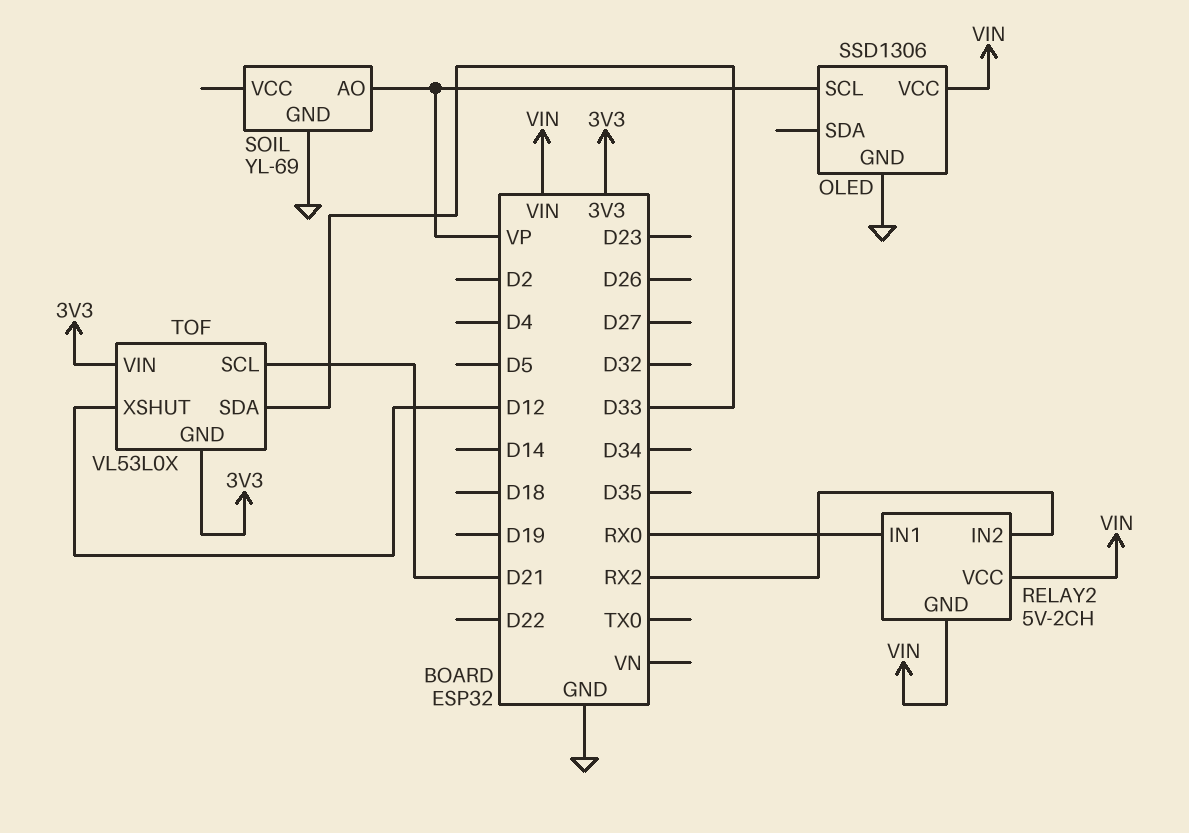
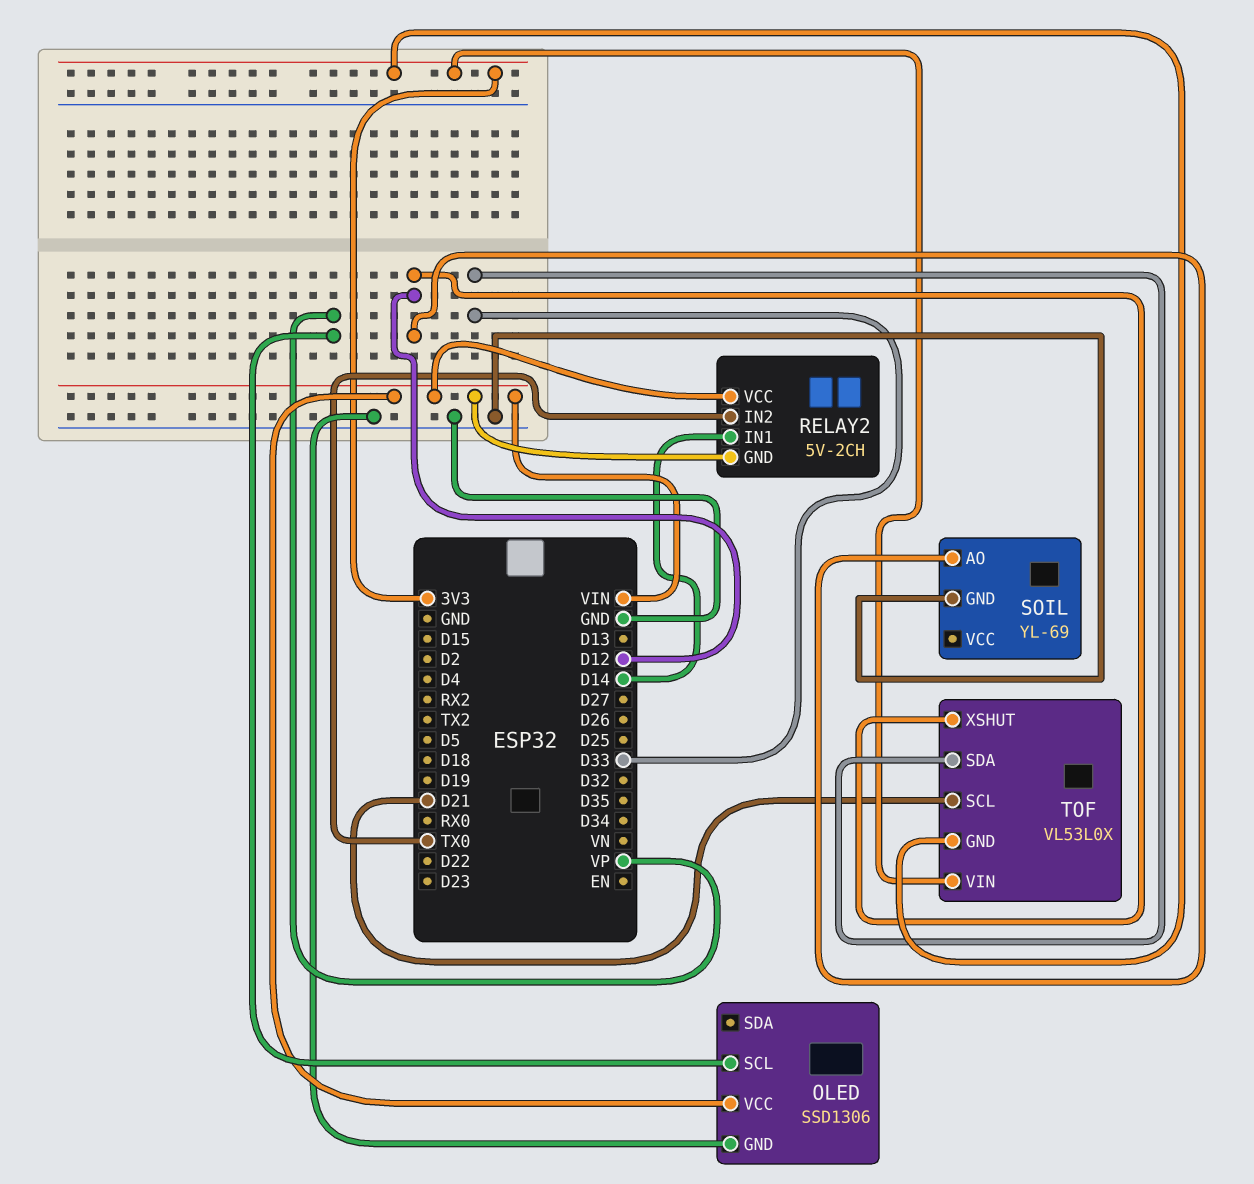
RELAY2 pin IN1: RX0 -> D14
RELAY2 pin IN2: RX2 -> TX0
SOIL pin AO: VP -> D12

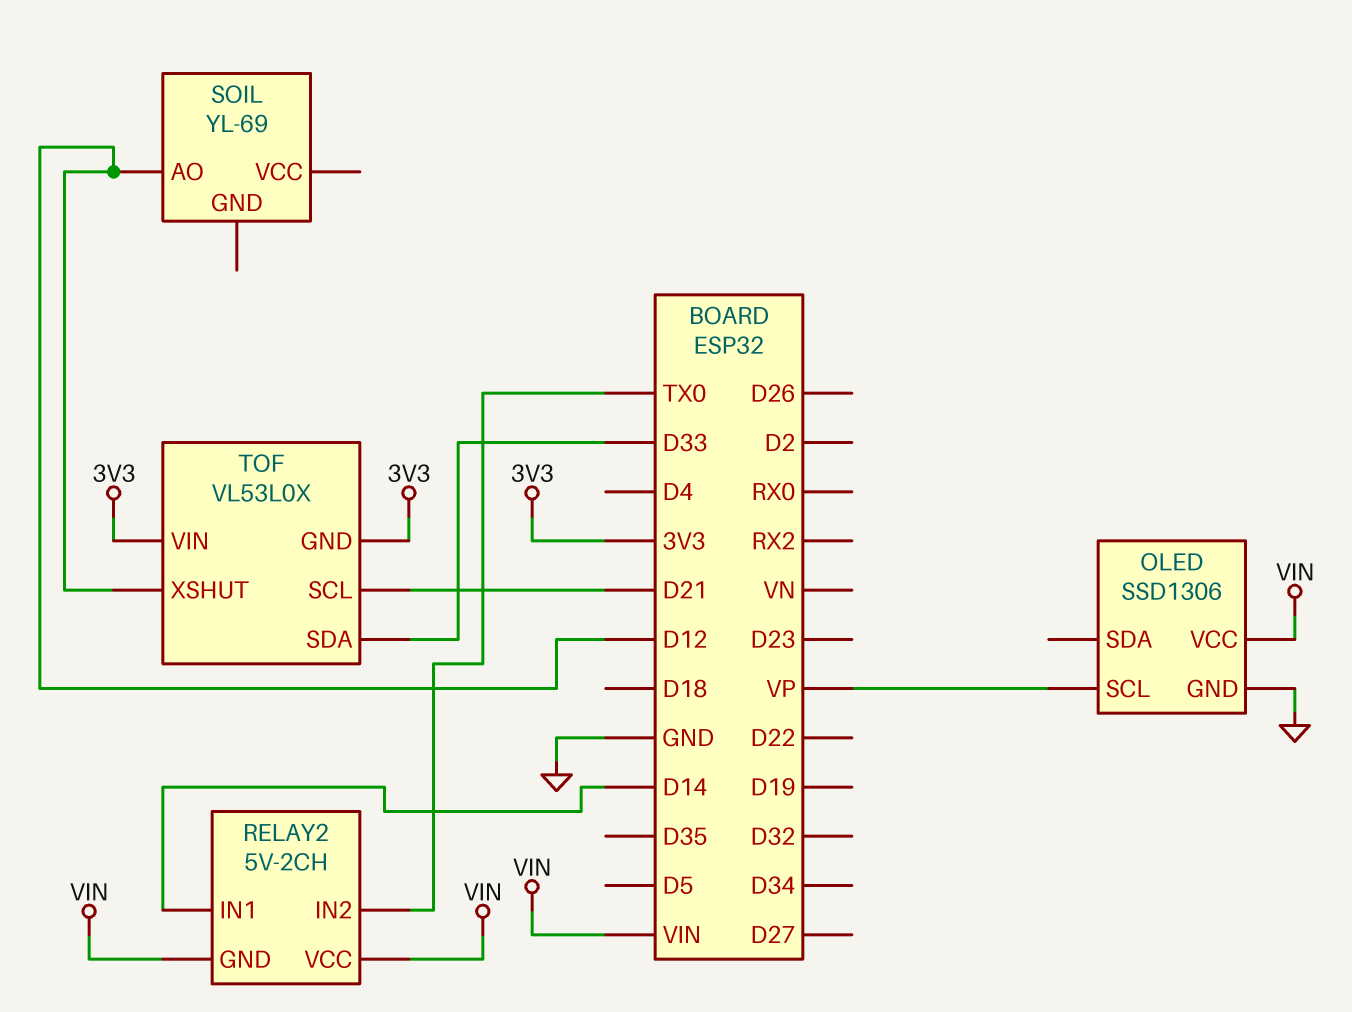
SOIL pin GND: GND -> none

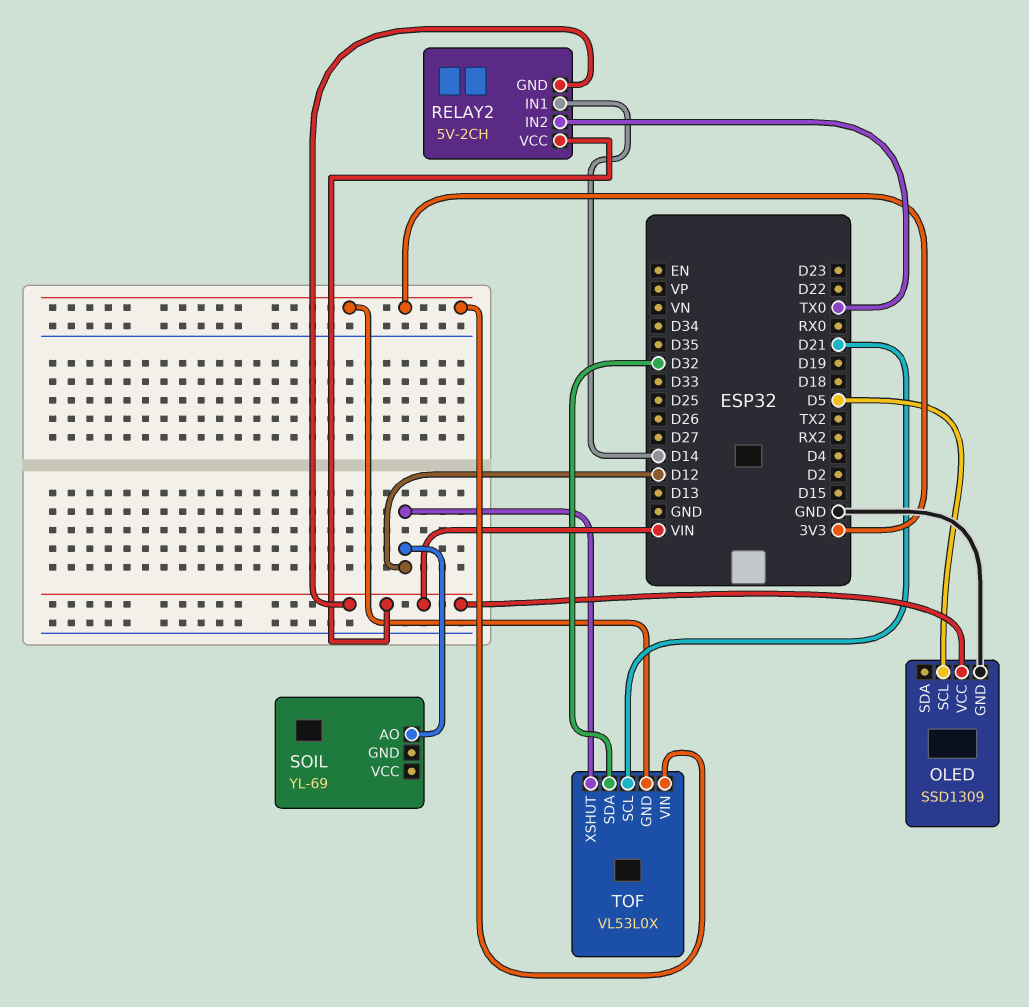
OLED: SSD1306 -> SSD1309
OLED pin SCL: VP -> D5
TOF pin SDA: D33 -> D32

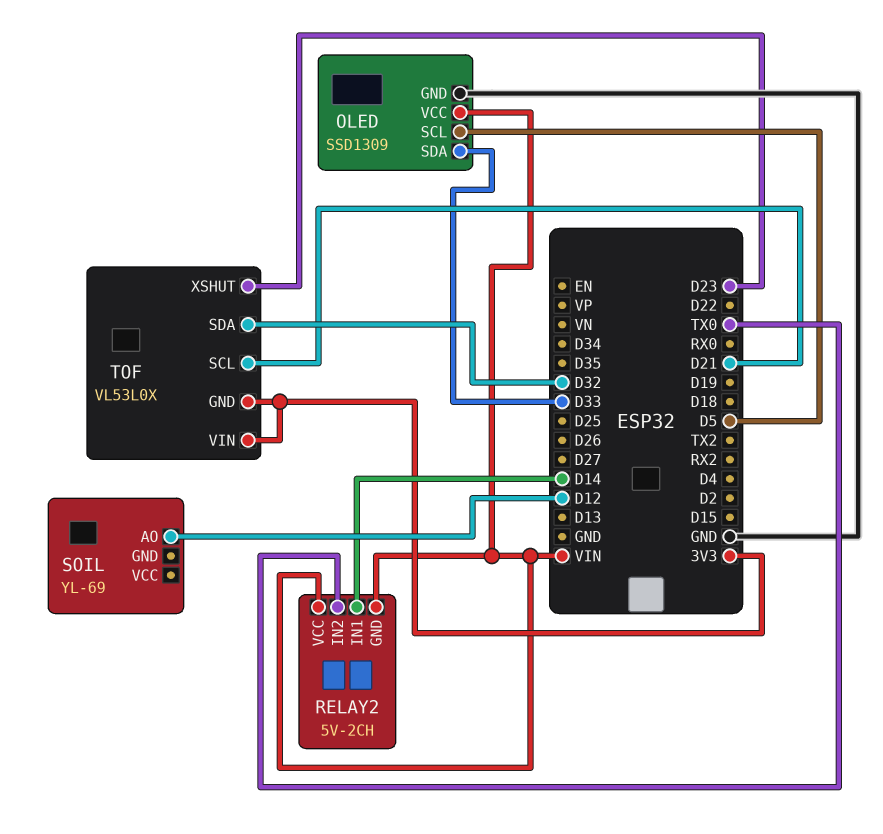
OLED pin SDA: none -> D33
TOF pin XSHUT: D12 -> D23

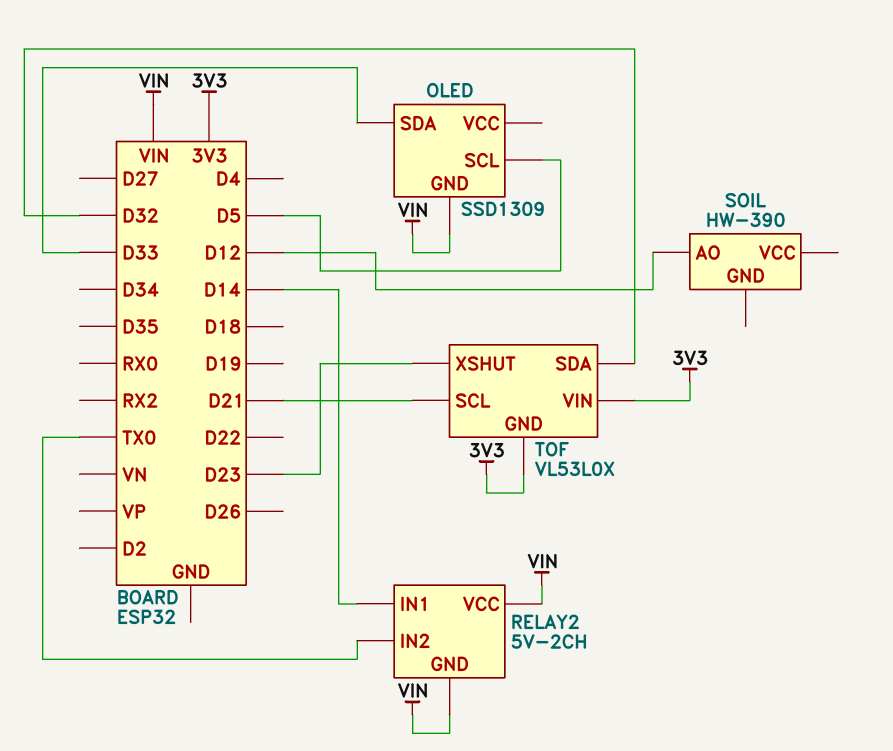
OLED pin GND: GND -> VIN
OLED pin VCC: VIN -> none
SOIL: YL-69 -> HW-390

